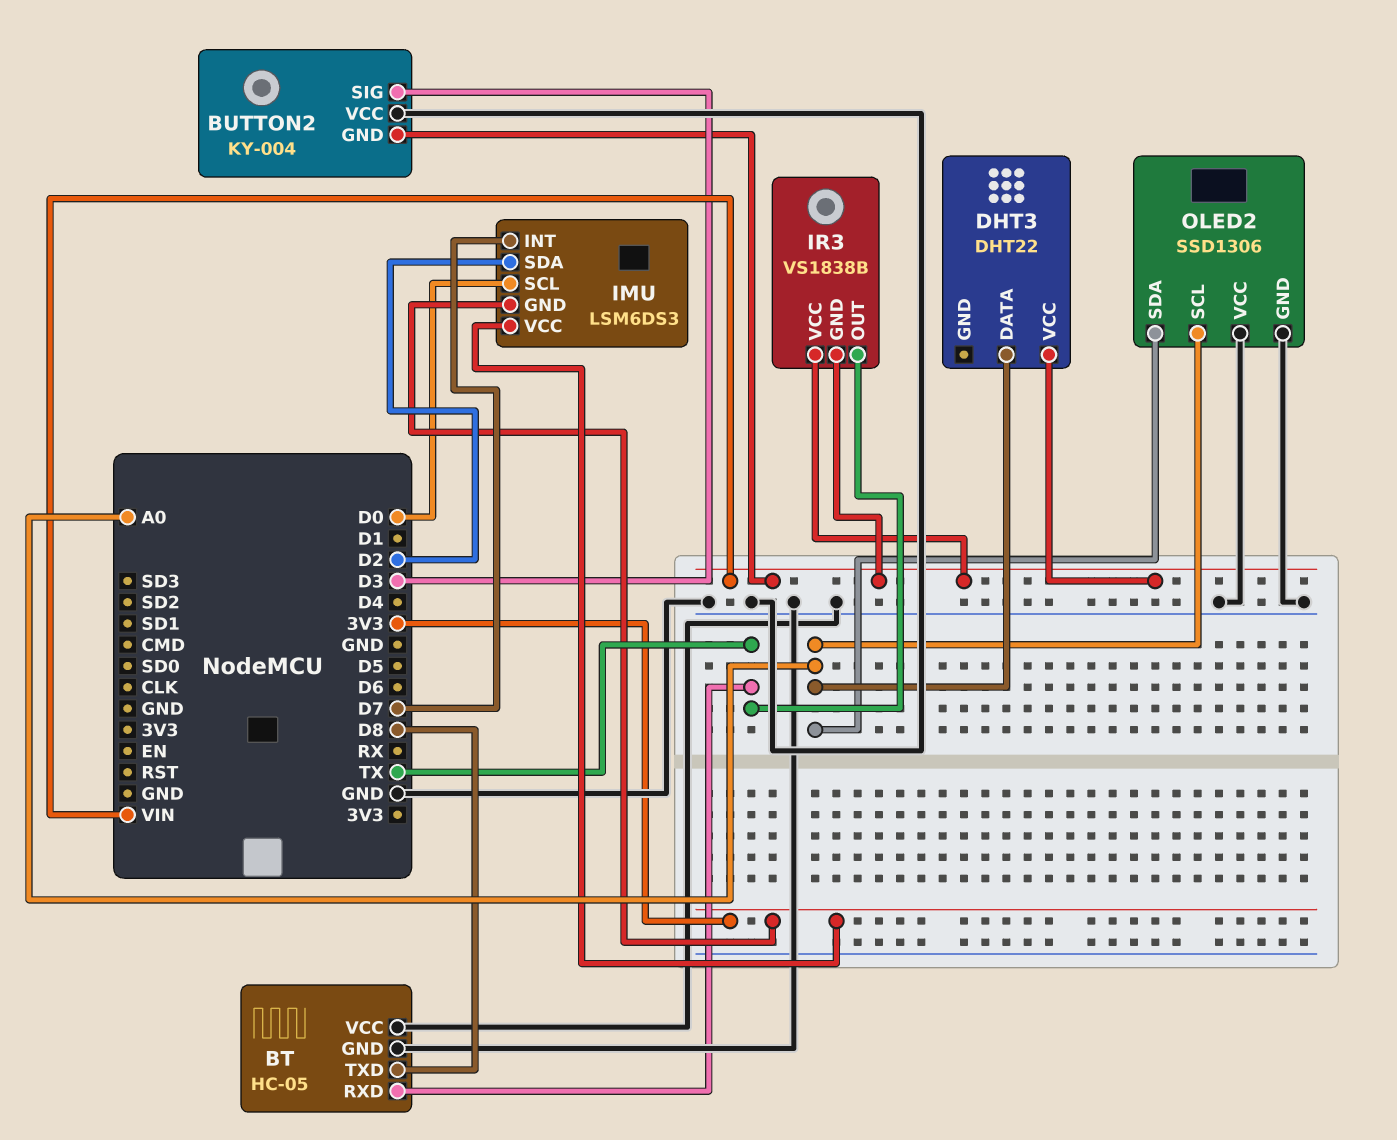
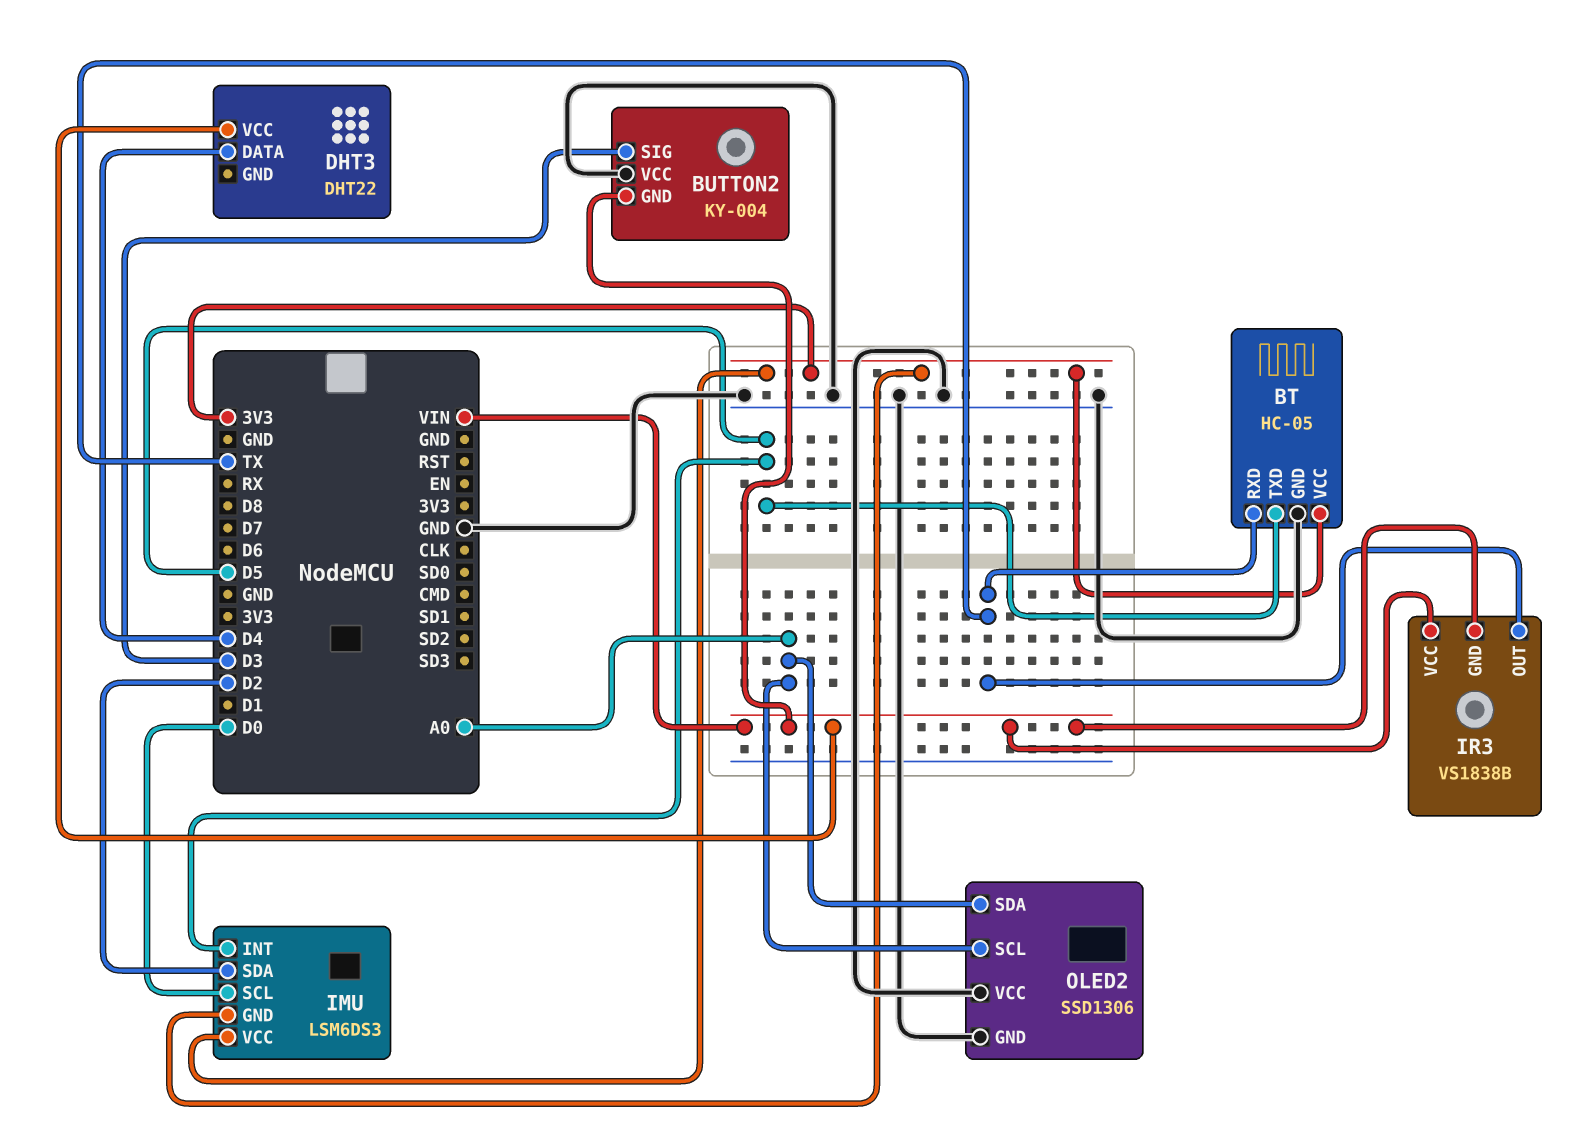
BT pin TXD: D8 -> D5
BT pin VCC: GND -> 3V3
DHT3 pin DATA: A0 -> D4
IMU pin INT: D7 -> D5

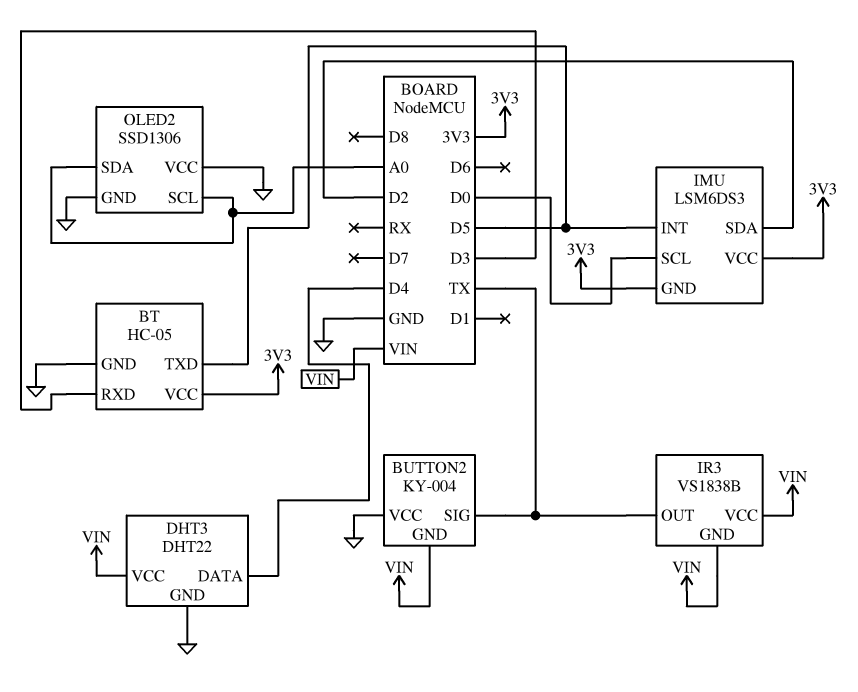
BT pin RXD: TX -> D3
BUTTON2 pin SIG: D3 -> TX
DHT3 pin GND: none -> GND

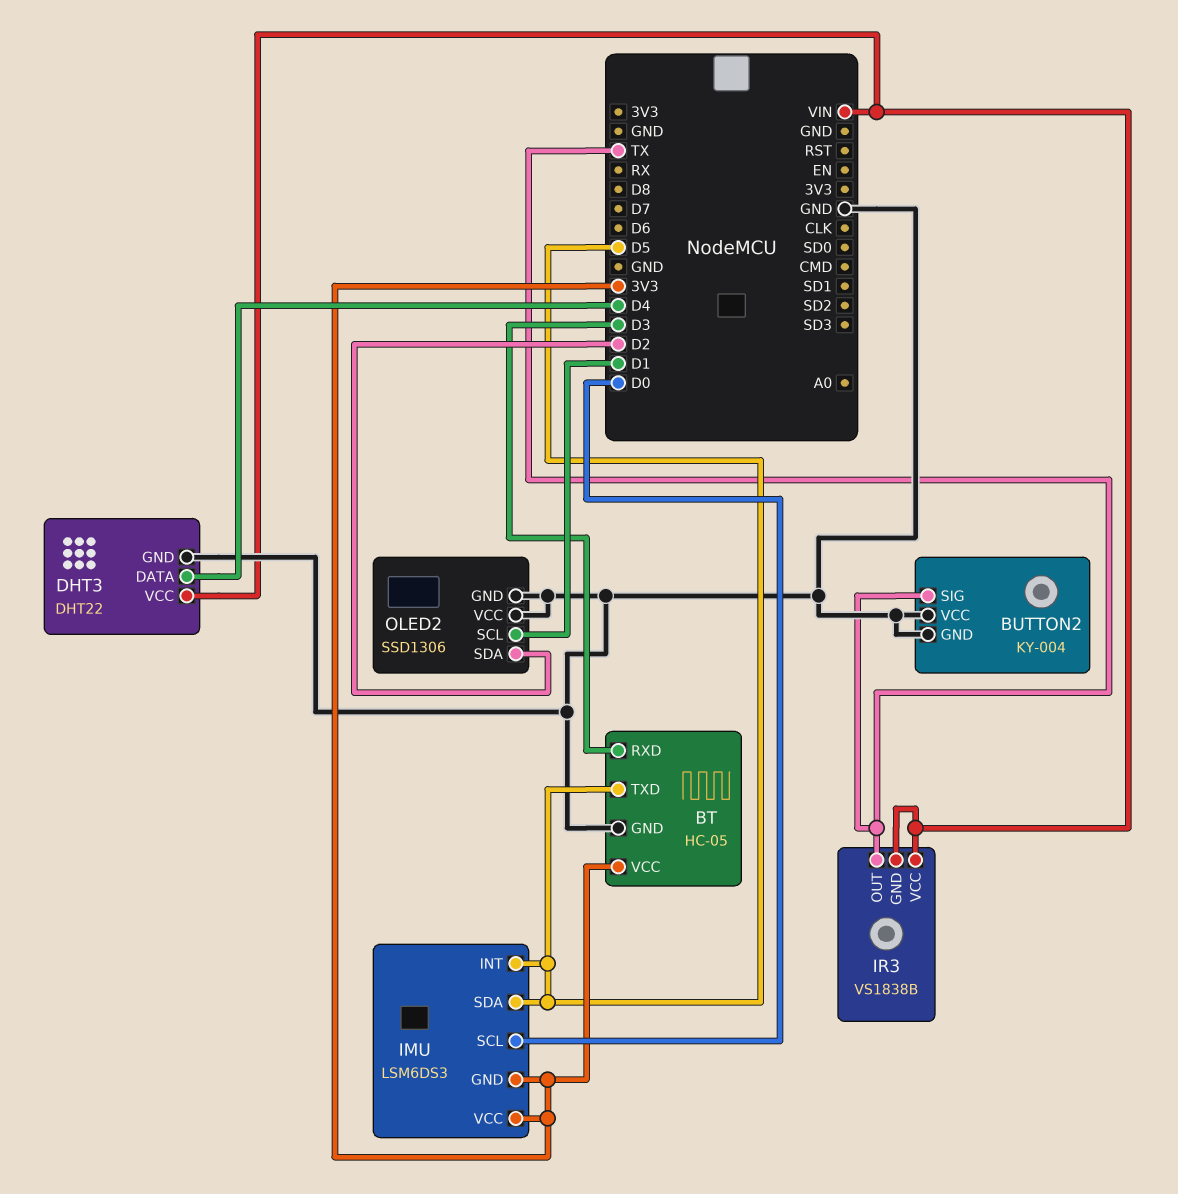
BUTTON2 pin GND: VIN -> GND
IMU pin SDA: D2 -> D5
OLED2 pin SCL: A0 -> D1
OLED2 pin SDA: A0 -> D2

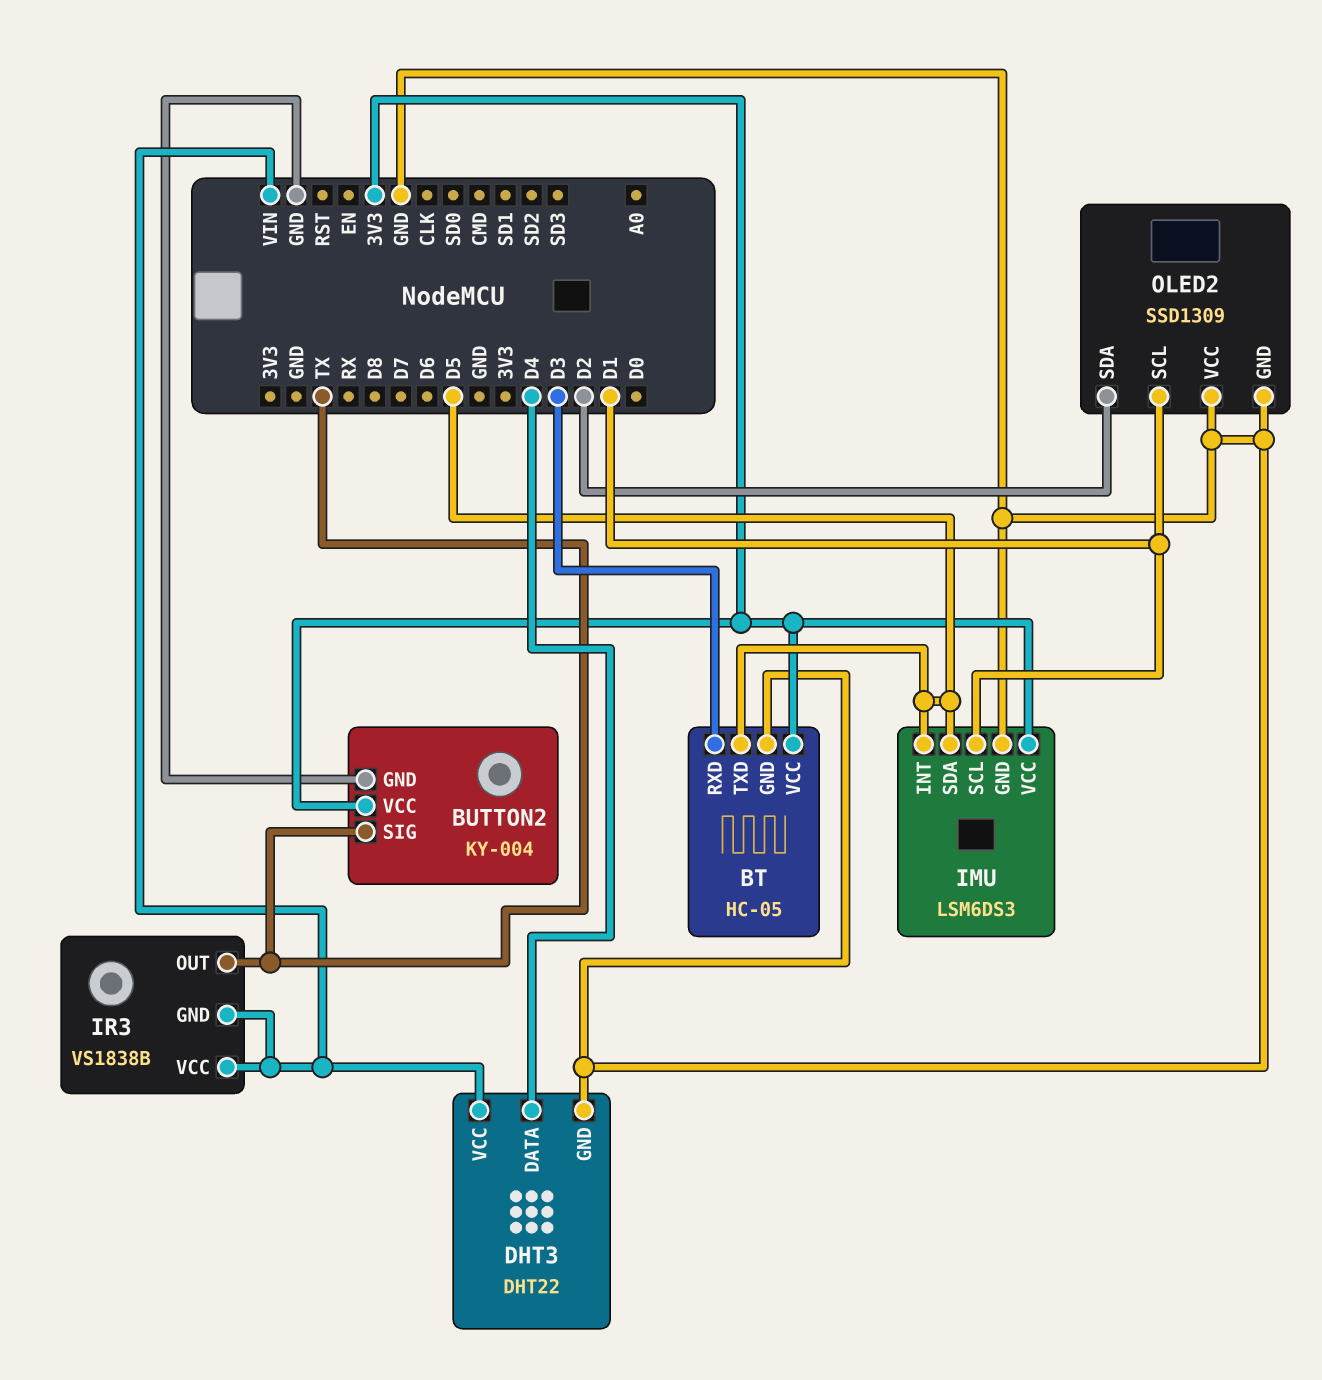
BUTTON2 pin VCC: GND -> 3V3
IMU pin GND: 3V3 -> GND
IMU pin SCL: D0 -> D1
OLED2: SSD1306 -> SSD1309

